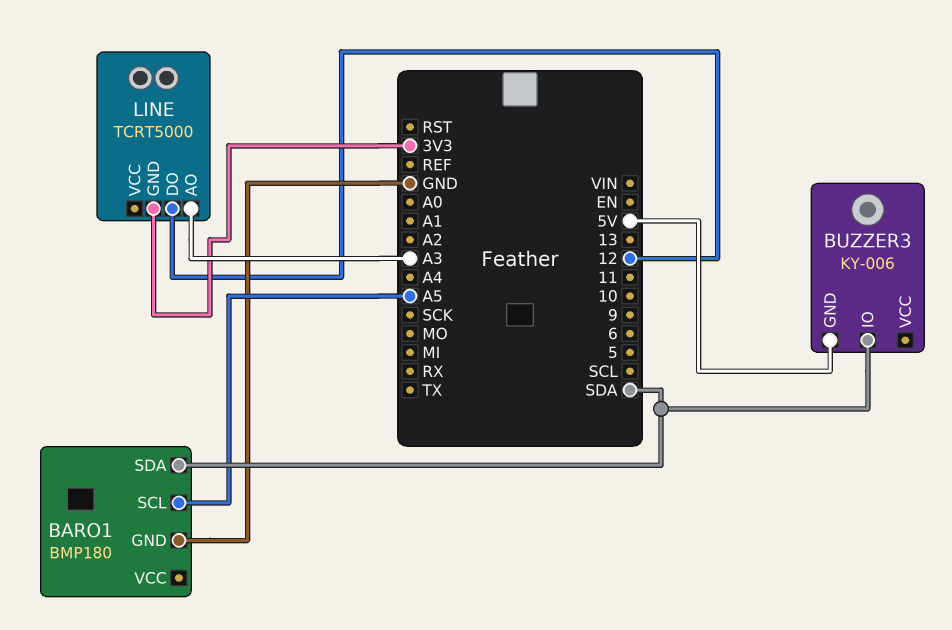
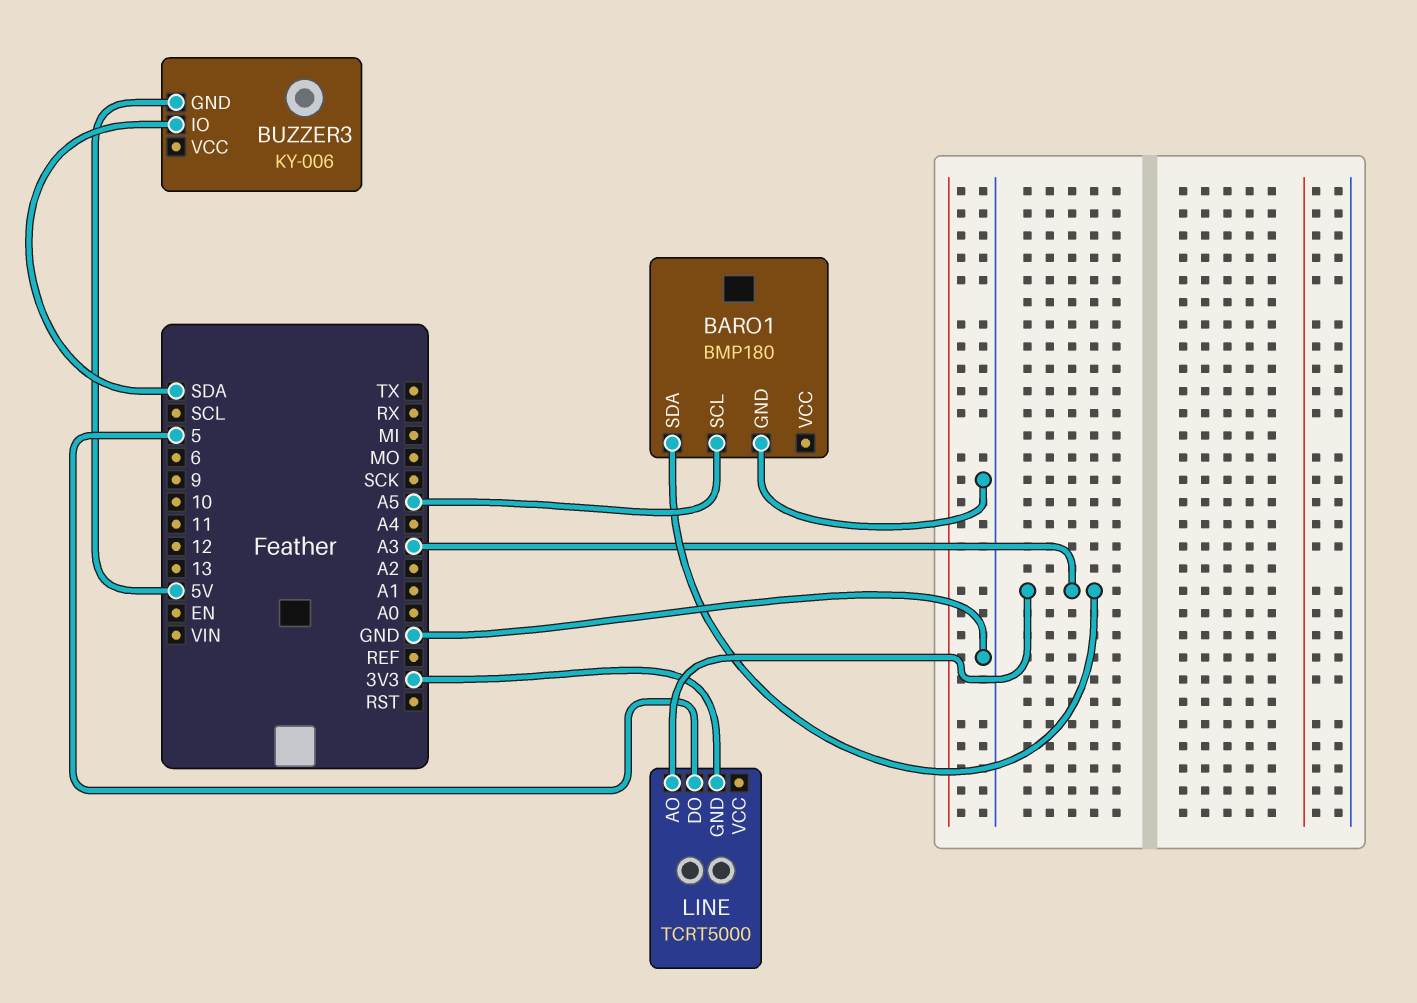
BARO1 pin SDA: SDA -> A3
LINE pin DO: 12 -> 5

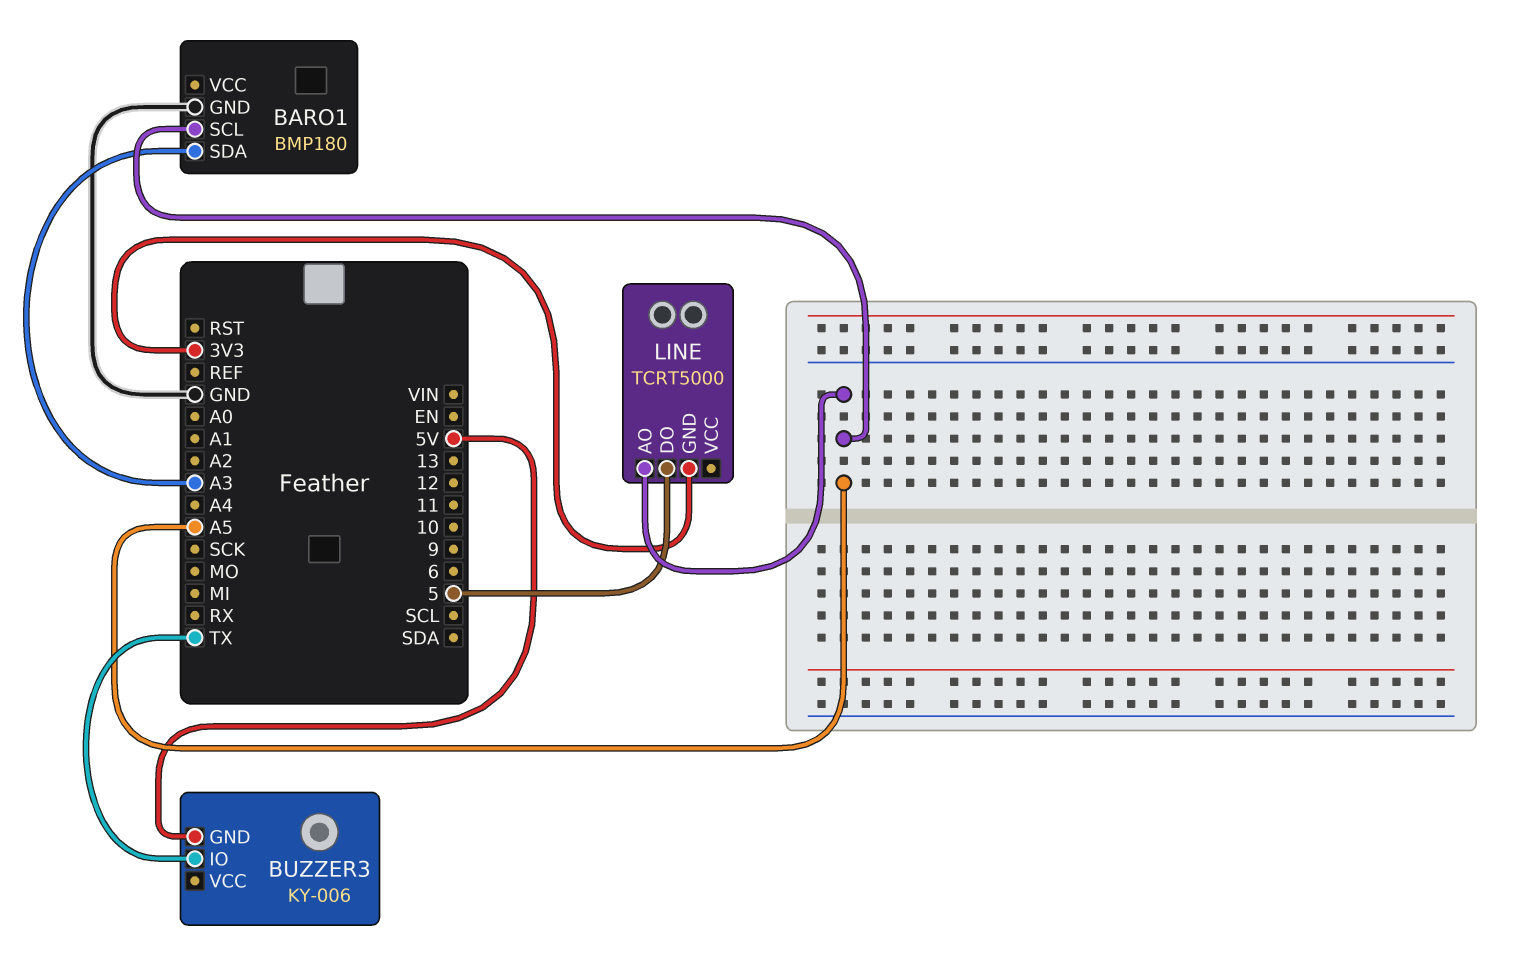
BUZZER3 pin IO: SDA -> TX
LINE pin AO: A3 -> A5

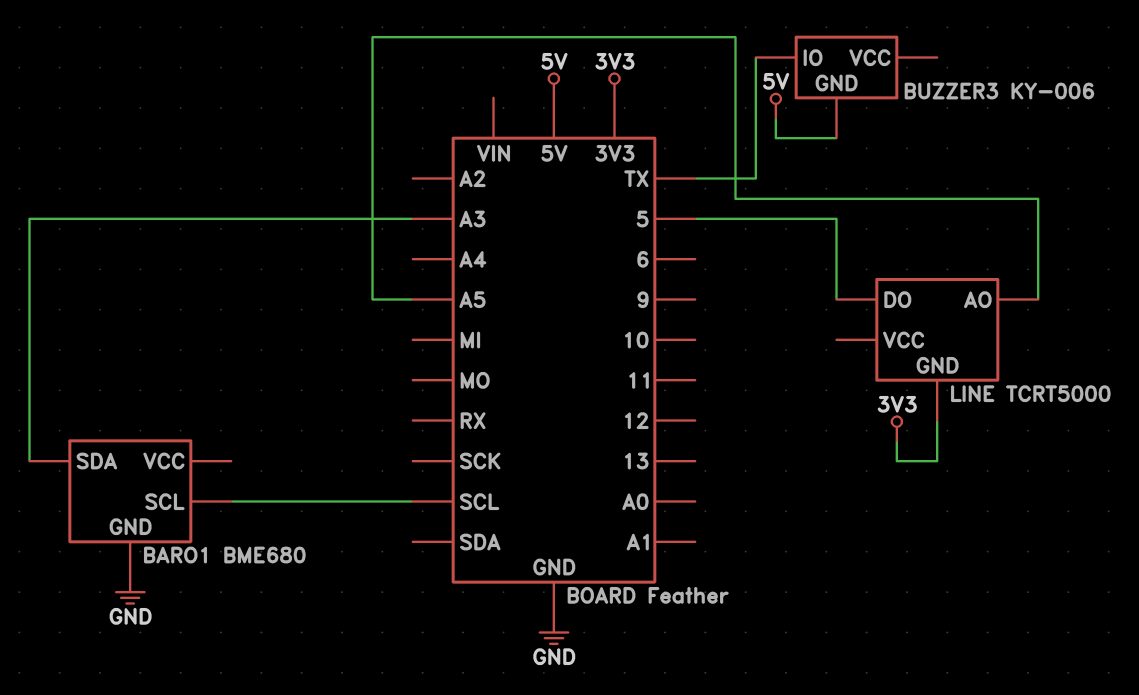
BARO1: BMP180 -> BME680
BARO1 pin SCL: A5 -> SCL

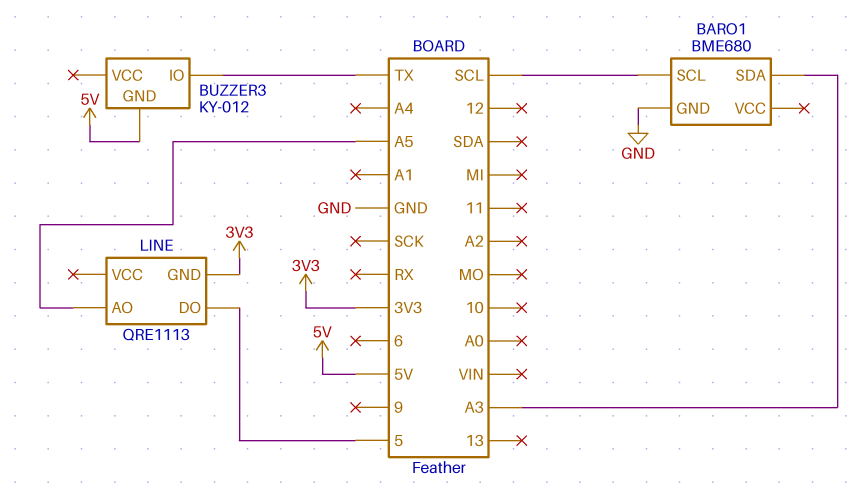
BUZZER3: KY-006 -> KY-012
LINE: TCRT5000 -> QRE1113

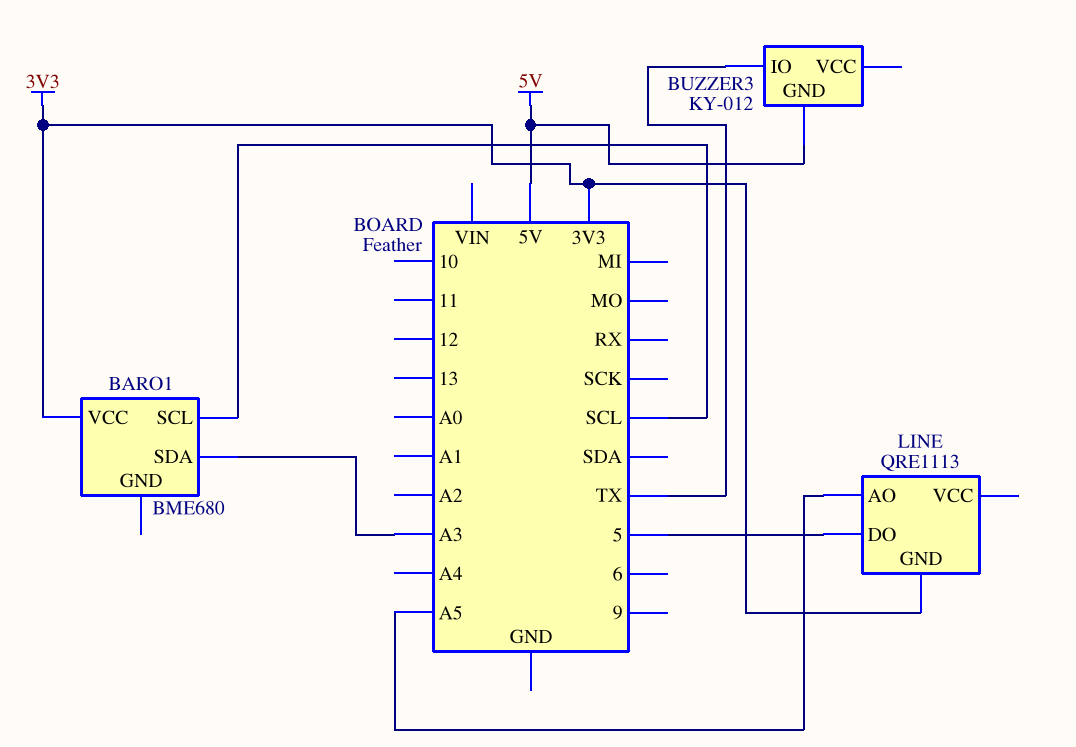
BARO1 pin GND: GND -> none
BARO1 pin VCC: none -> 3V3

